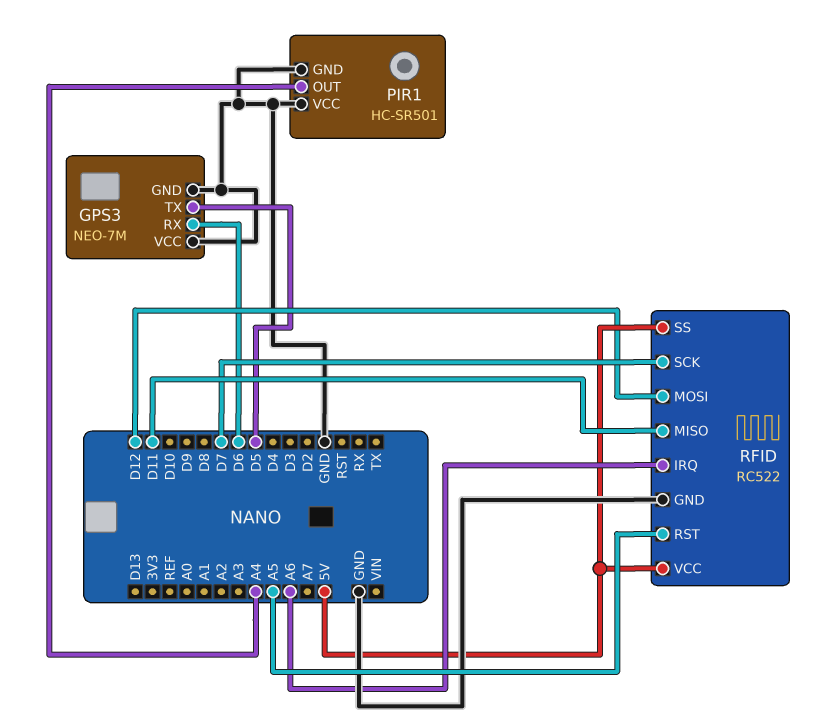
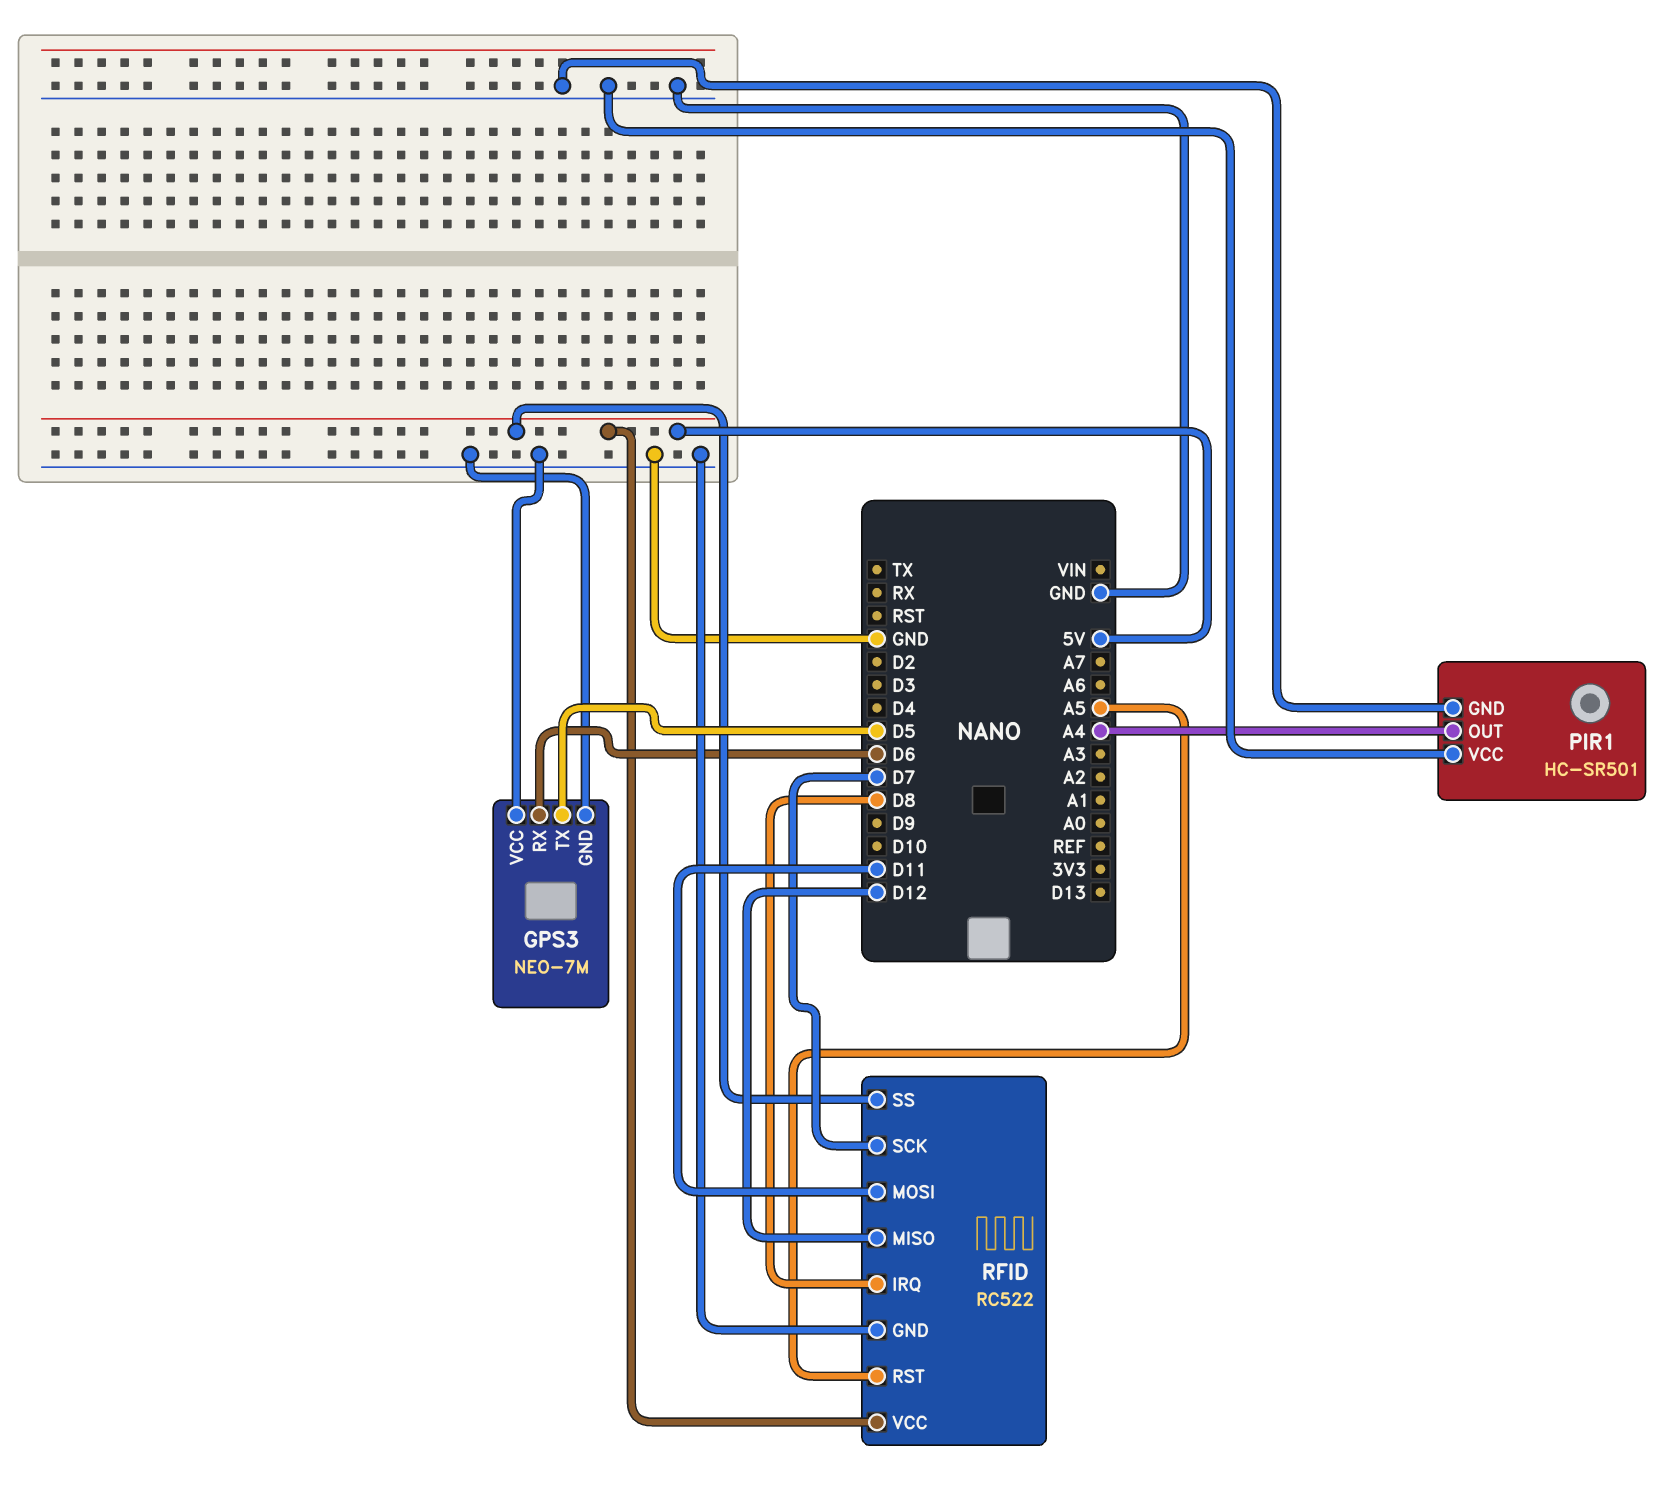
RFID pin IRQ: A6 -> D8
RFID pin MISO: D11 -> D12
RFID pin MOSI: D12 -> D11

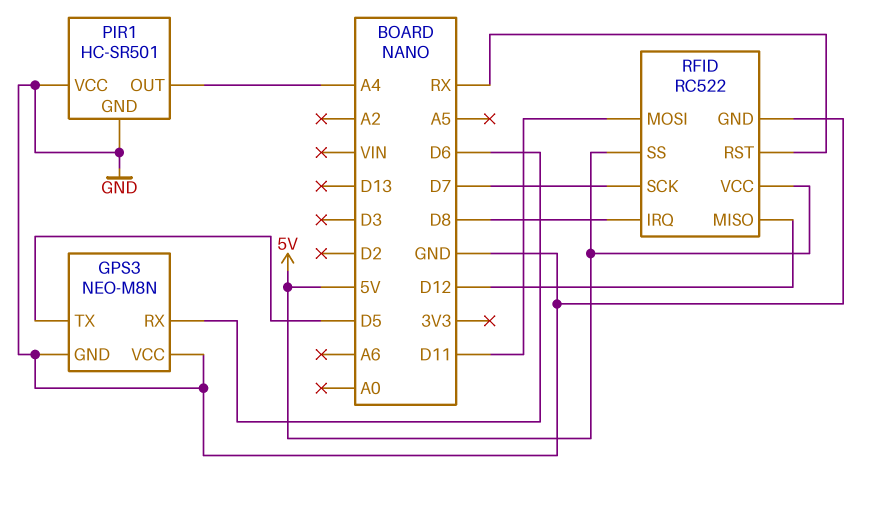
GPS3: NEO-7M -> NEO-M8N
RFID pin RST: A5 -> RX

